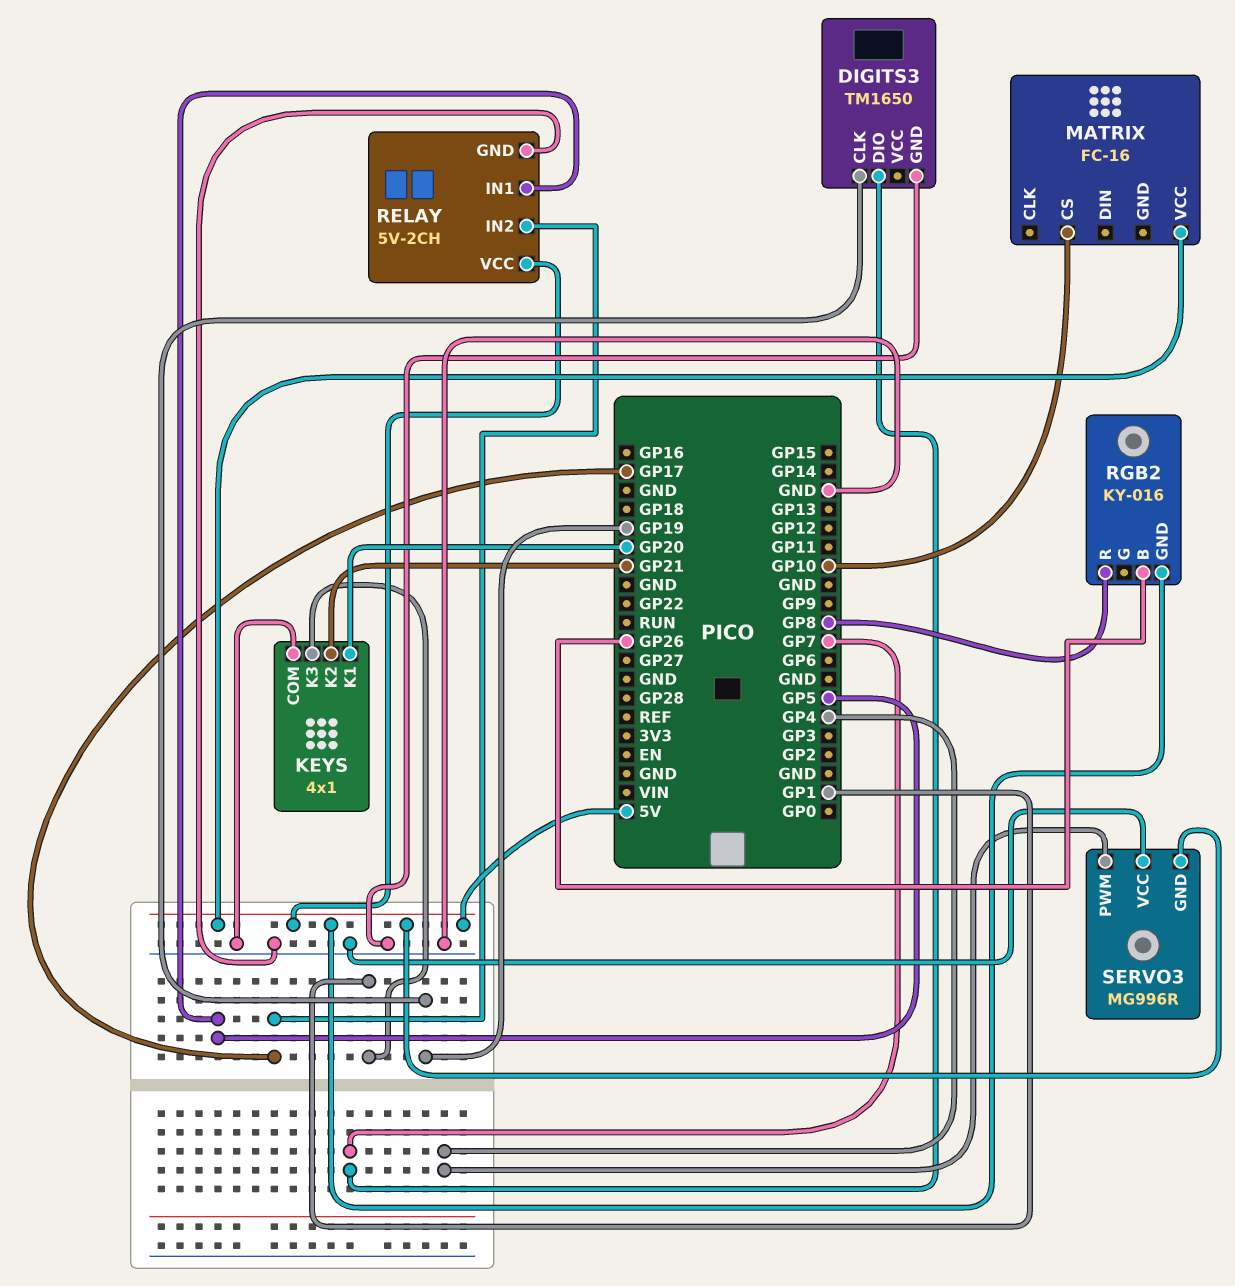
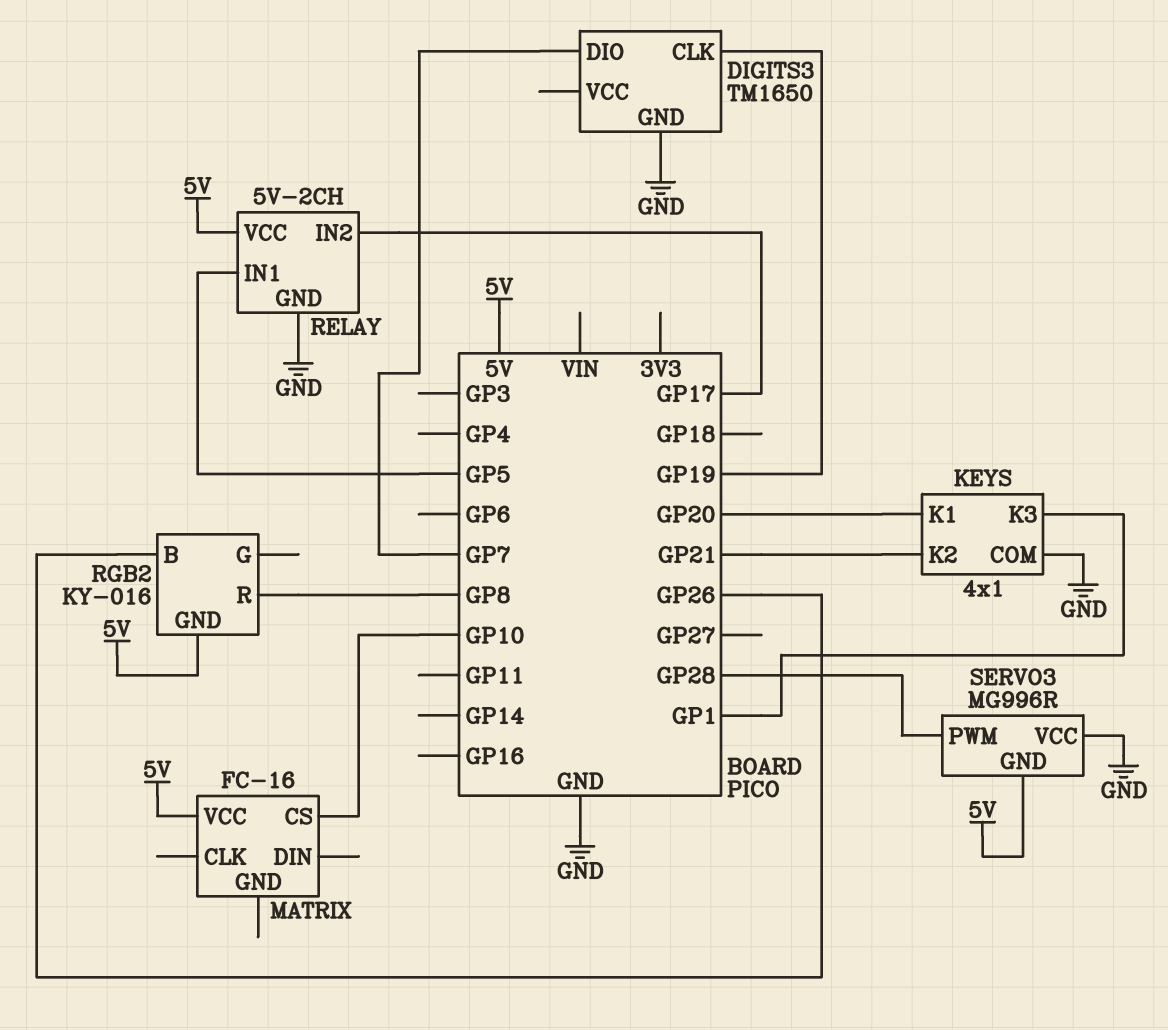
SERVO3 pin PWM: GP4 -> GP28

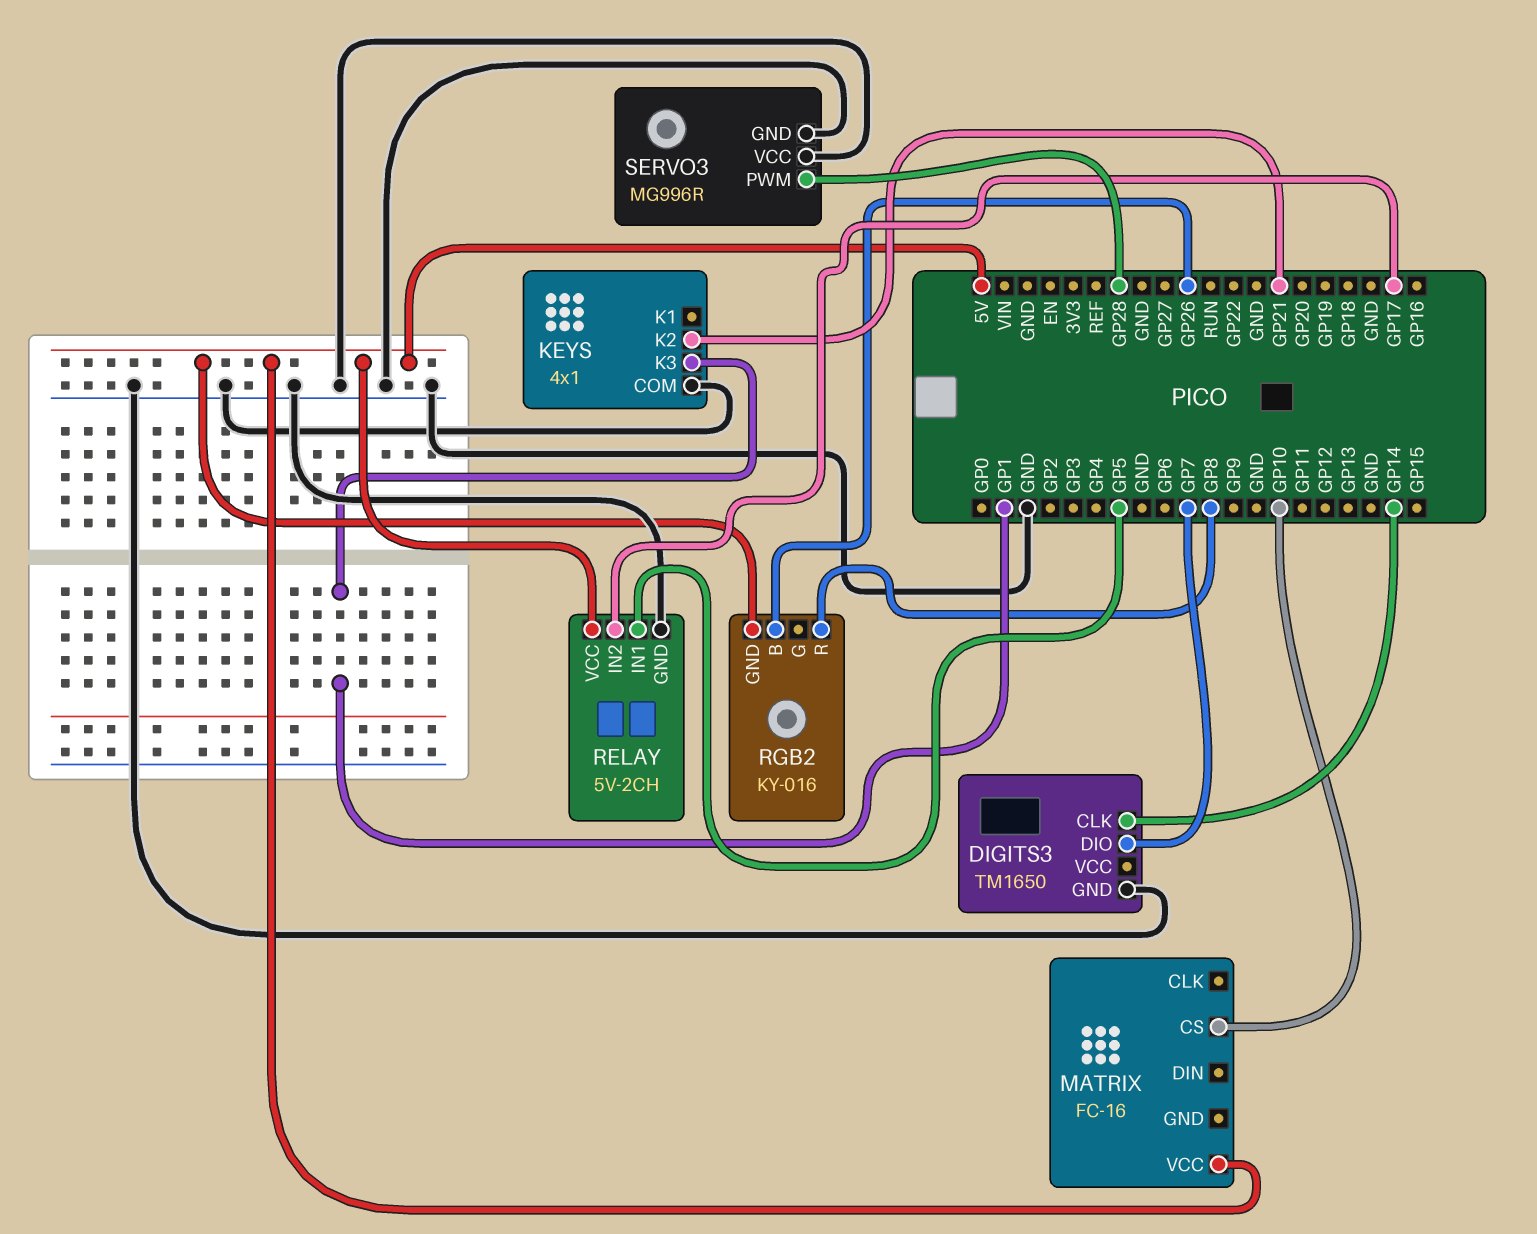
DIGITS3 pin CLK: GP19 -> GP14
KEYS pin K1: GP20 -> none
SERVO3 pin GND: 5V -> GND

